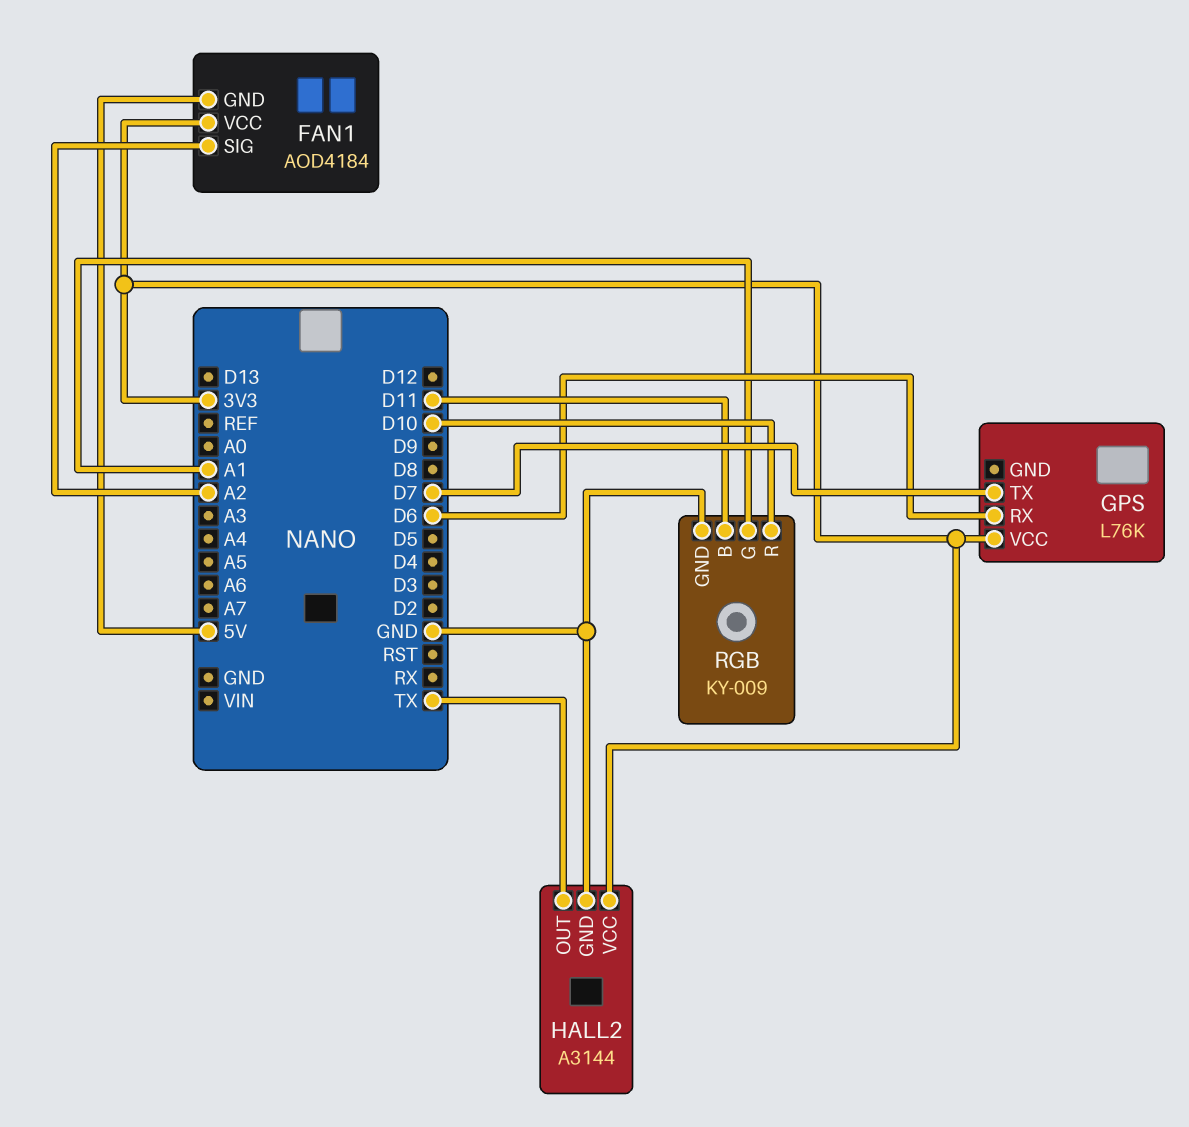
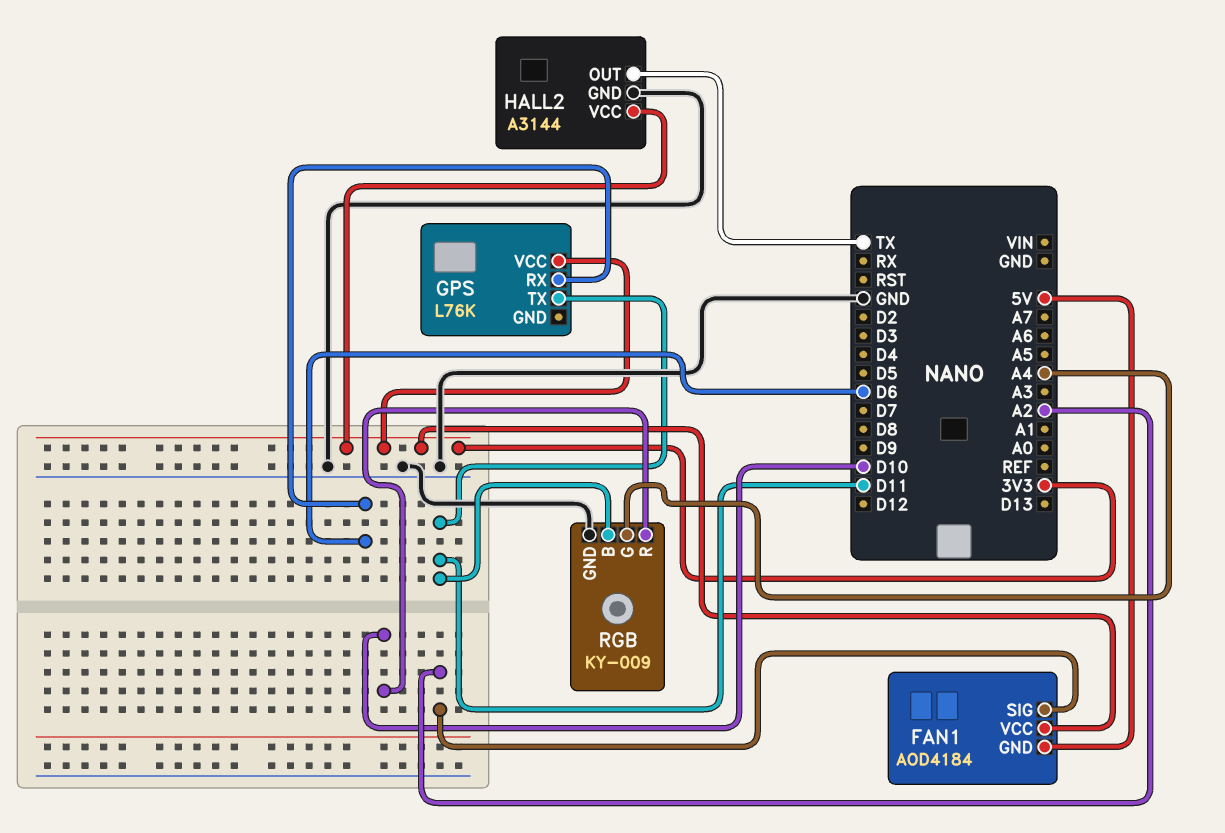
GPS pin TX: D7 -> D11
RGB pin G: A1 -> A4

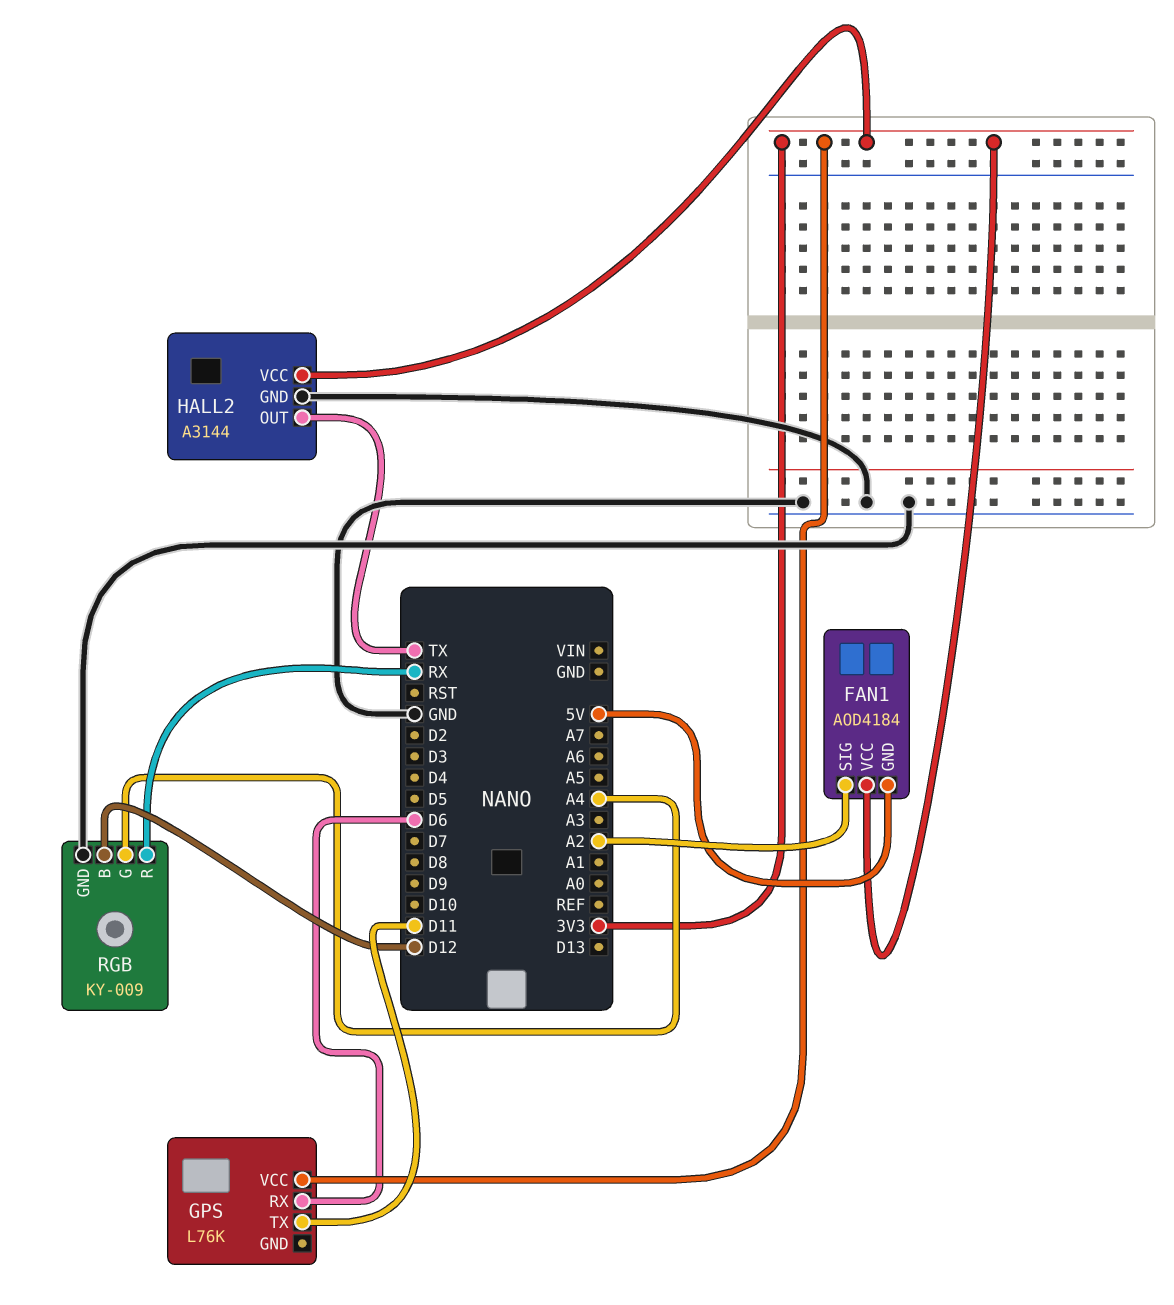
RGB pin B: D11 -> D12
RGB pin R: D10 -> RX

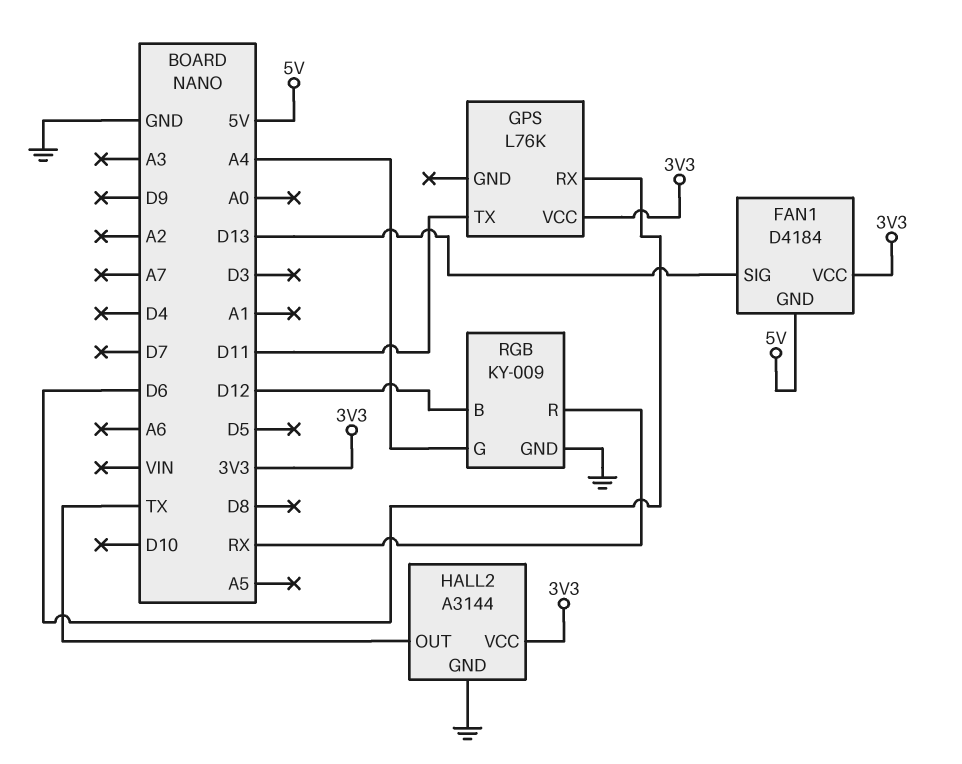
FAN1: AOD4184 -> D4184
FAN1 pin SIG: A2 -> D13

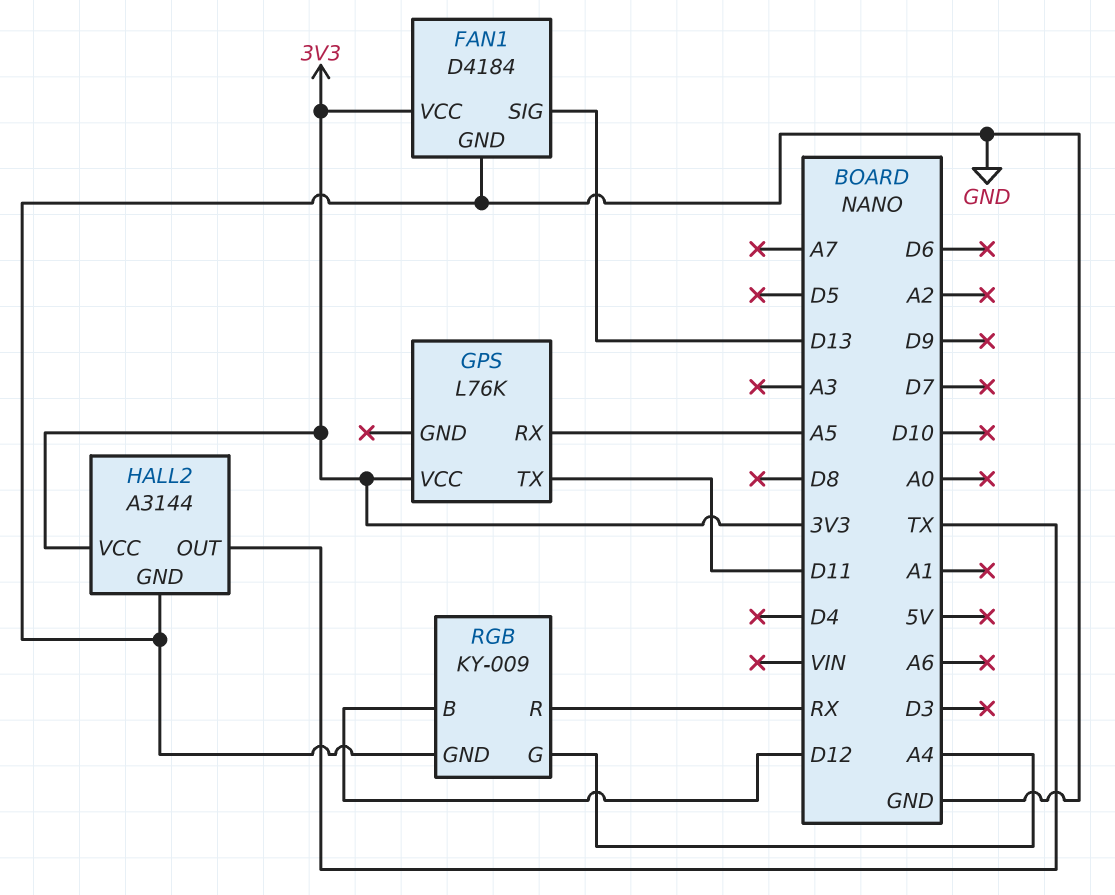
FAN1 pin GND: 5V -> GND
GPS pin RX: D6 -> A5

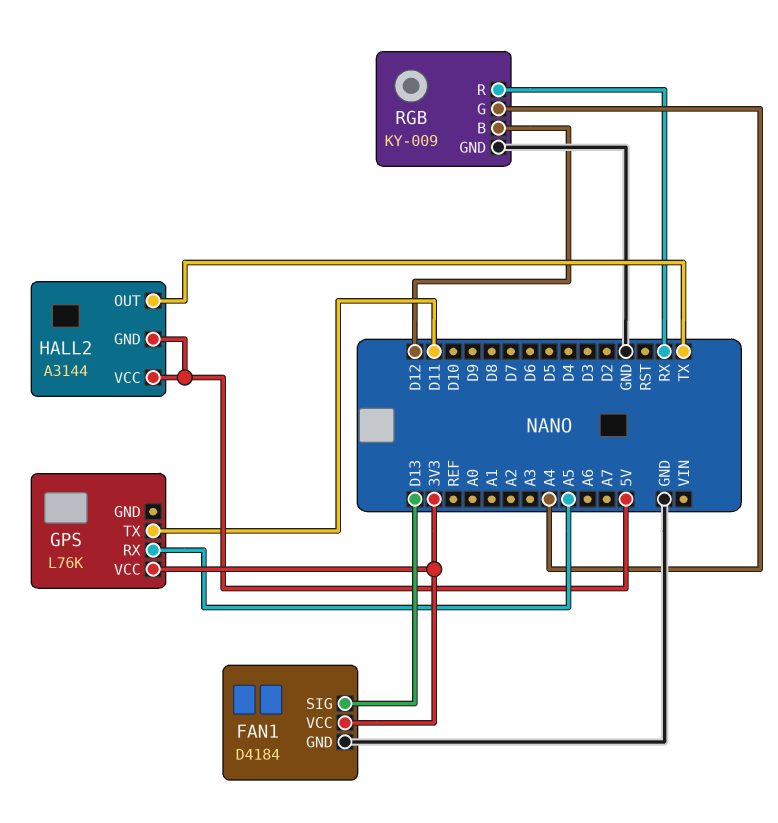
HALL2 pin GND: GND -> 5V
HALL2 pin VCC: 3V3 -> 5V

